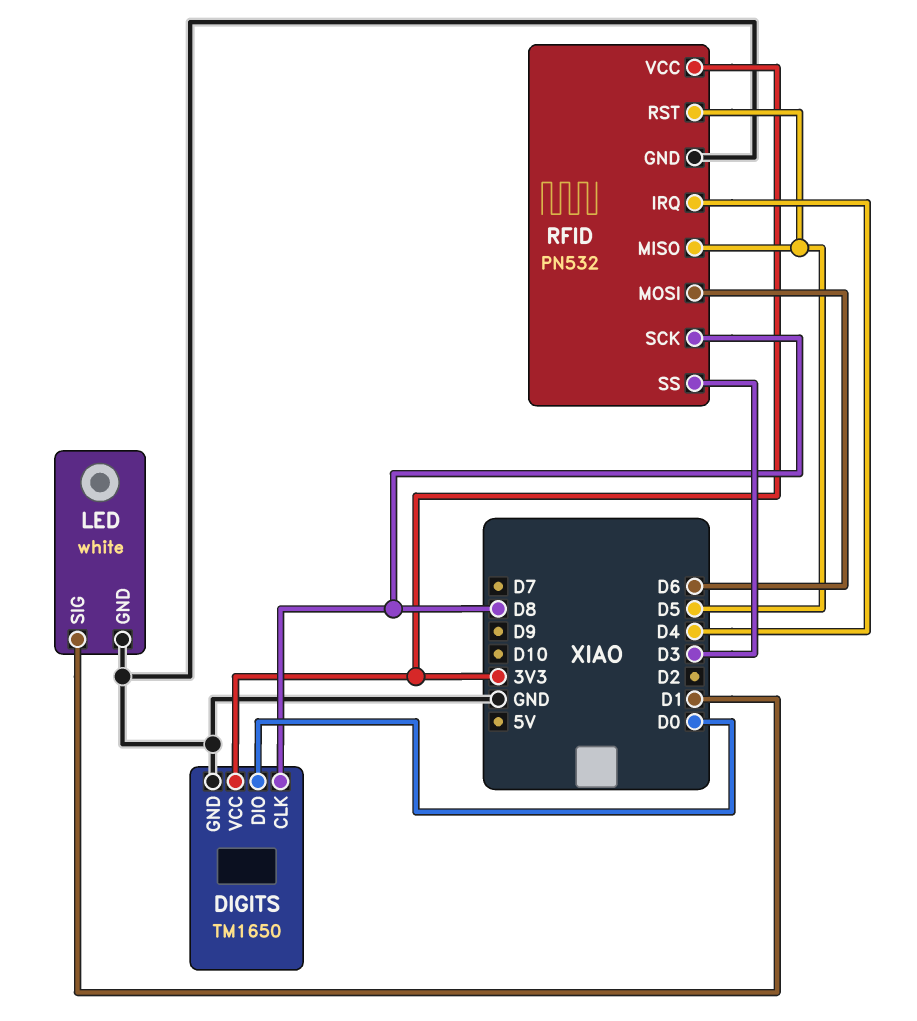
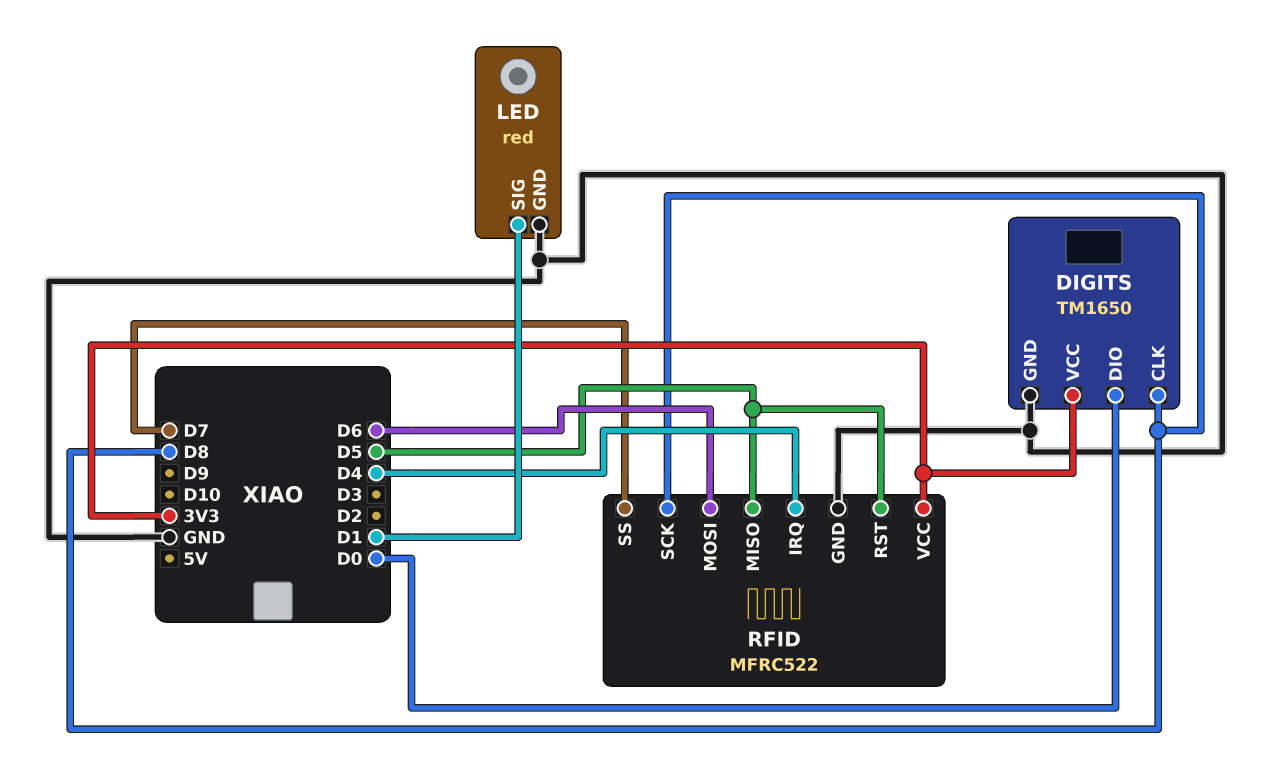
LED: white -> red
RFID: PN532 -> MFRC522
RFID pin SS: D3 -> D7

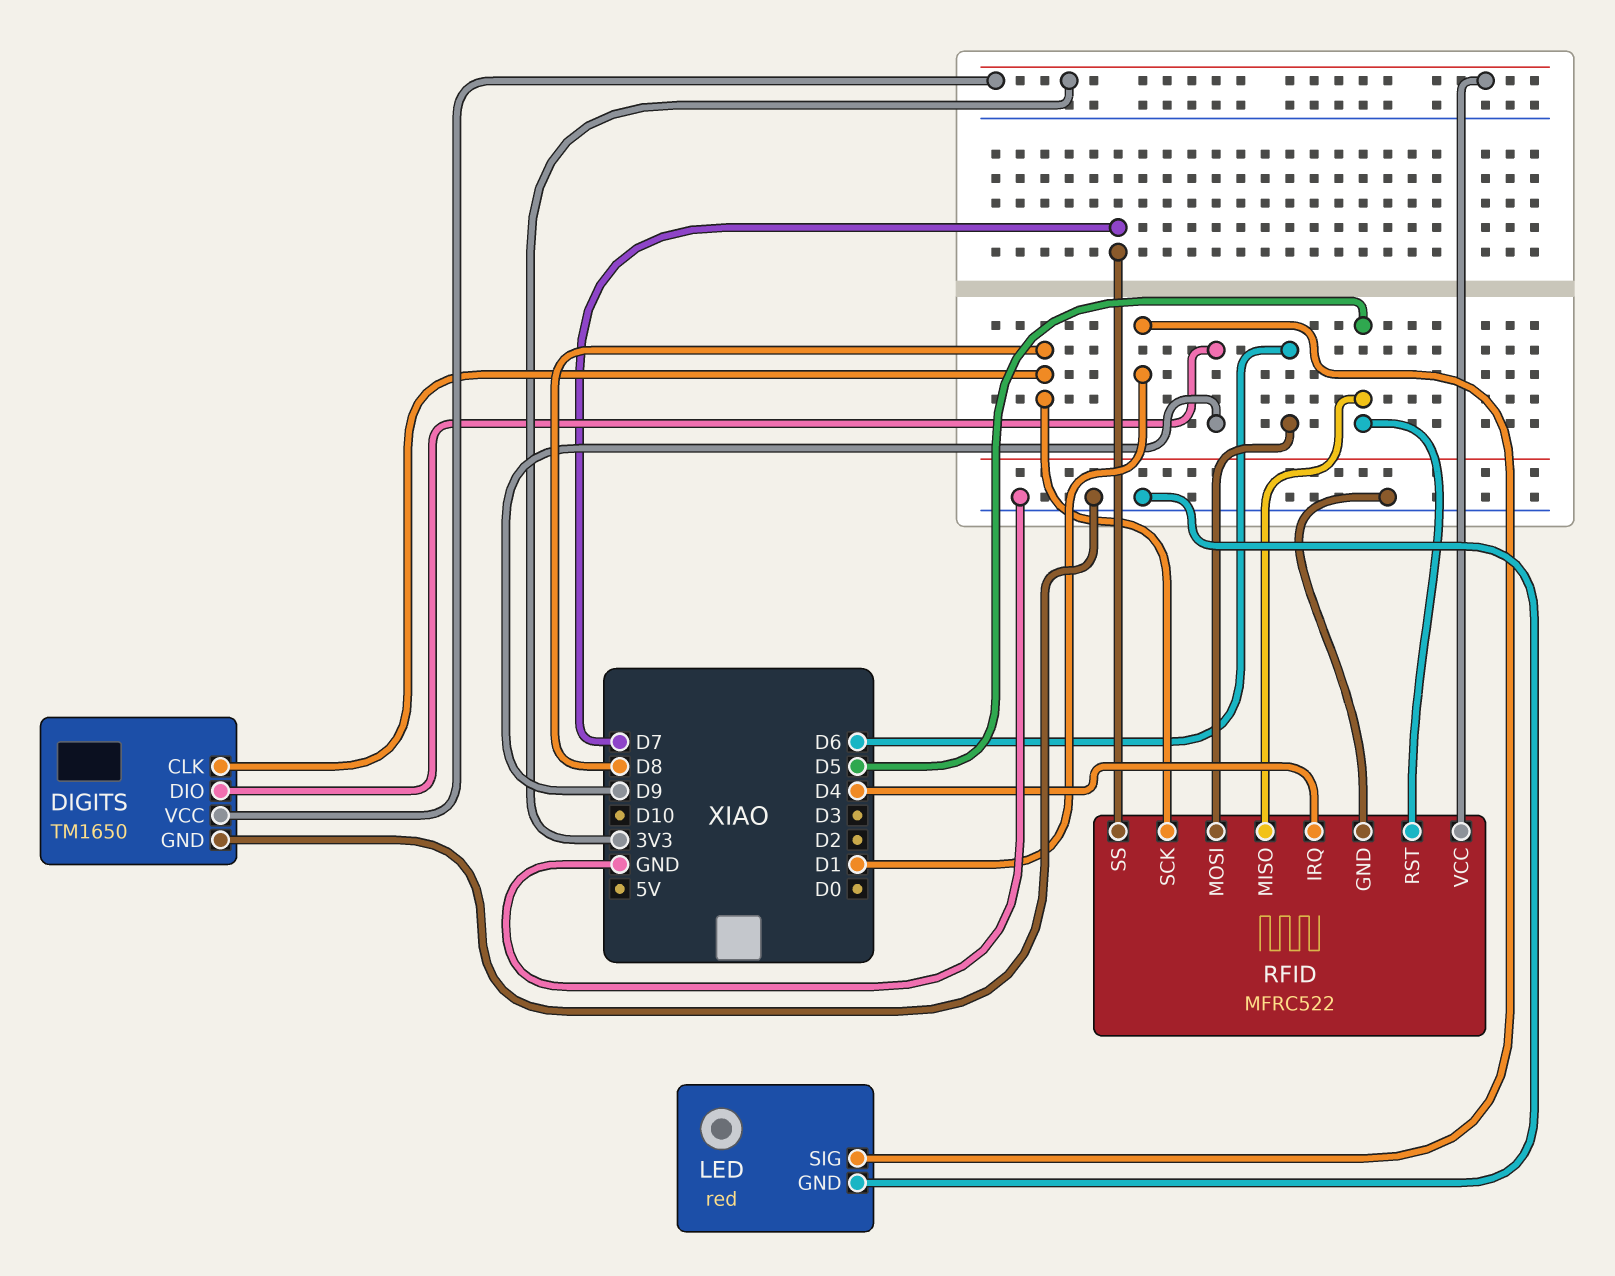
DIGITS pin DIO: D0 -> D9

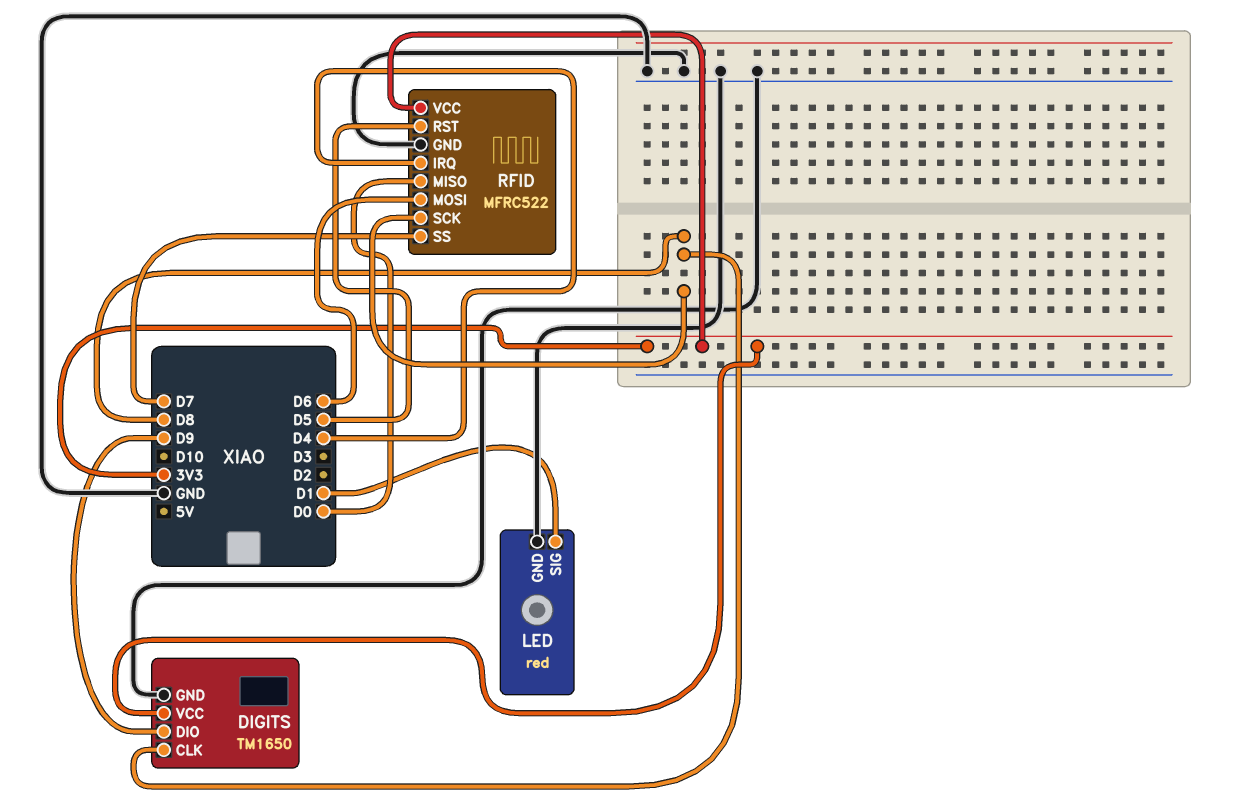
RFID pin MISO: D5 -> D0

